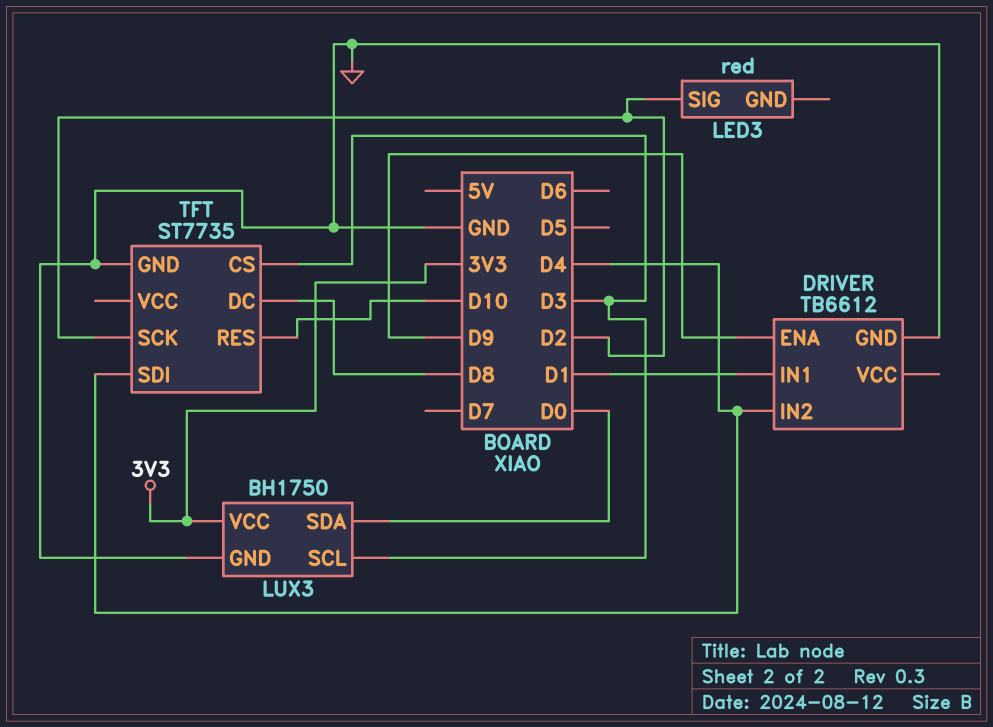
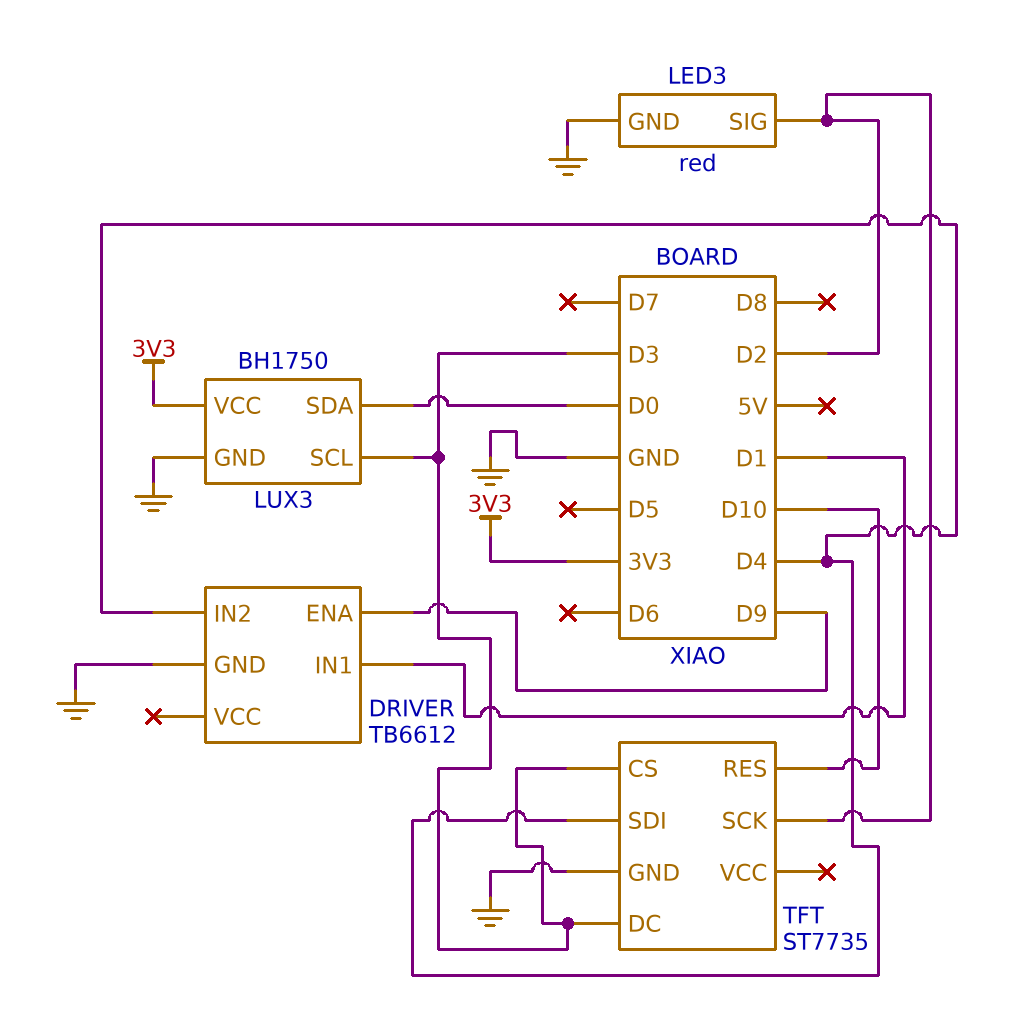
LED3 pin GND: none -> GND
TFT pin DC: D8 -> D3

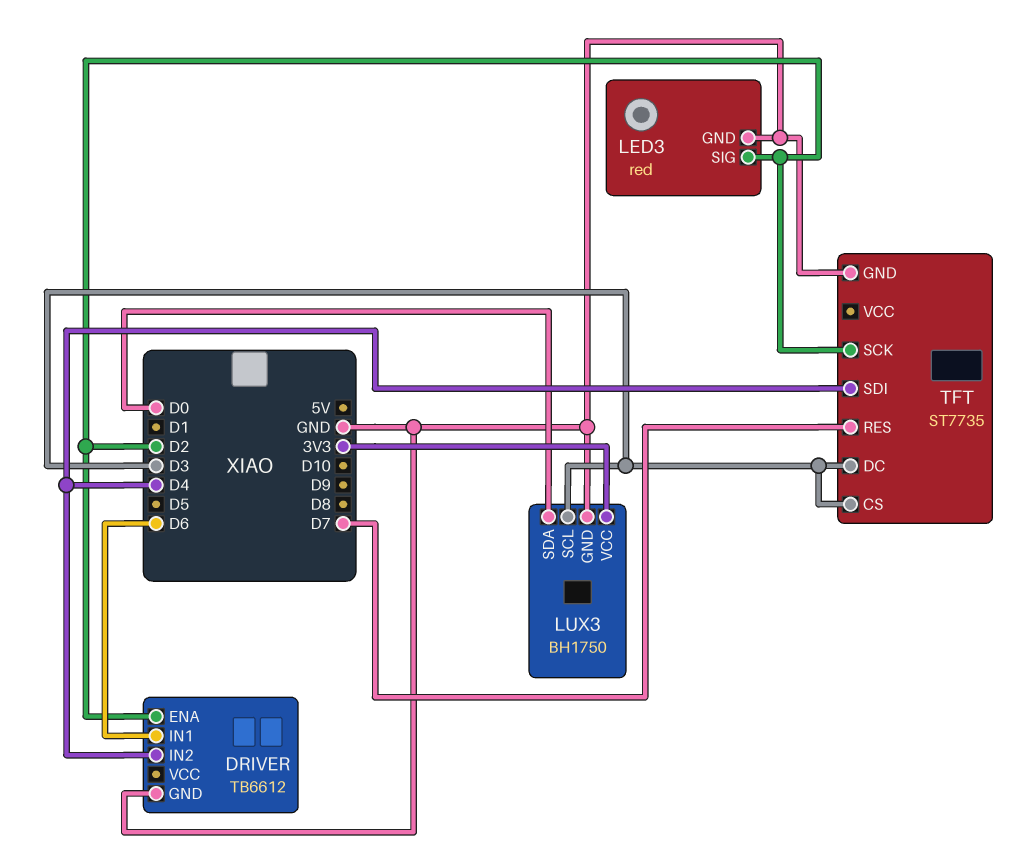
DRIVER pin ENA: D9 -> D2
DRIVER pin IN1: D1 -> D6
TFT pin RES: D10 -> D7

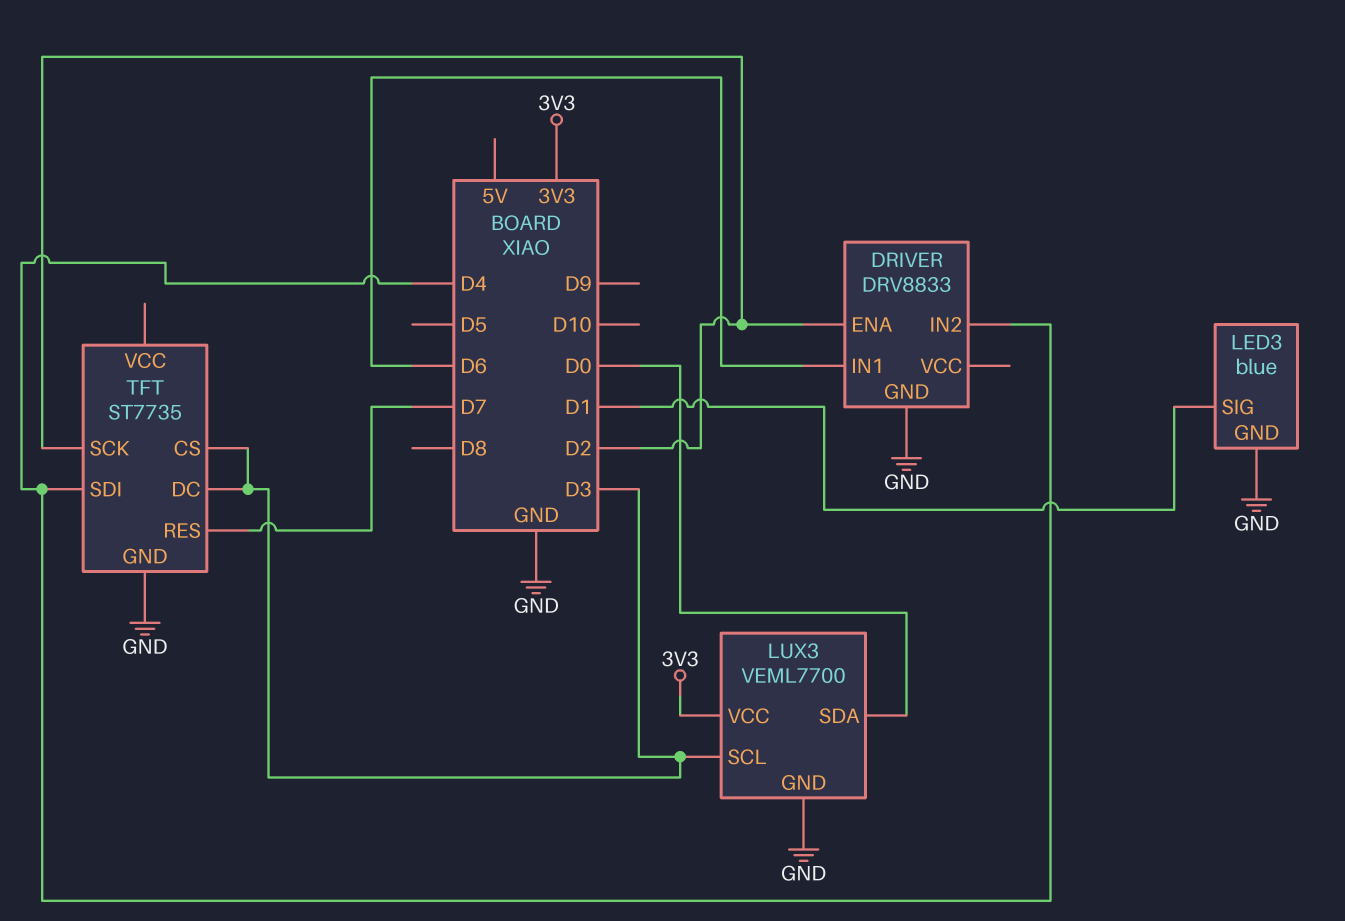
DRIVER: TB6612 -> DRV8833
LED3: red -> blue
LED3 pin SIG: D2 -> D1
LUX3: BH1750 -> VEML7700

